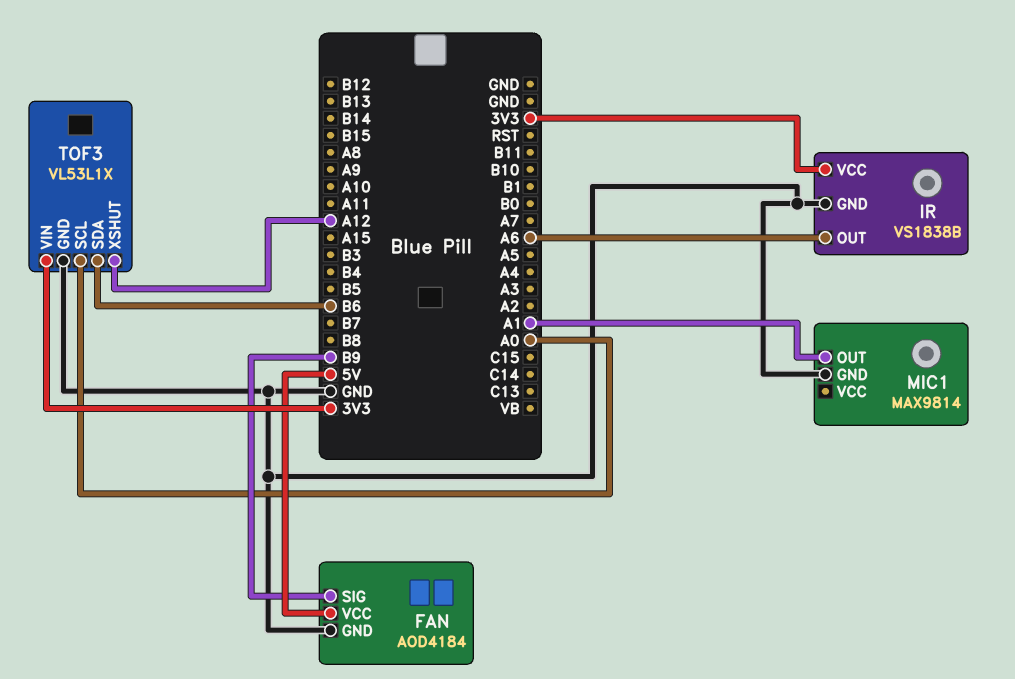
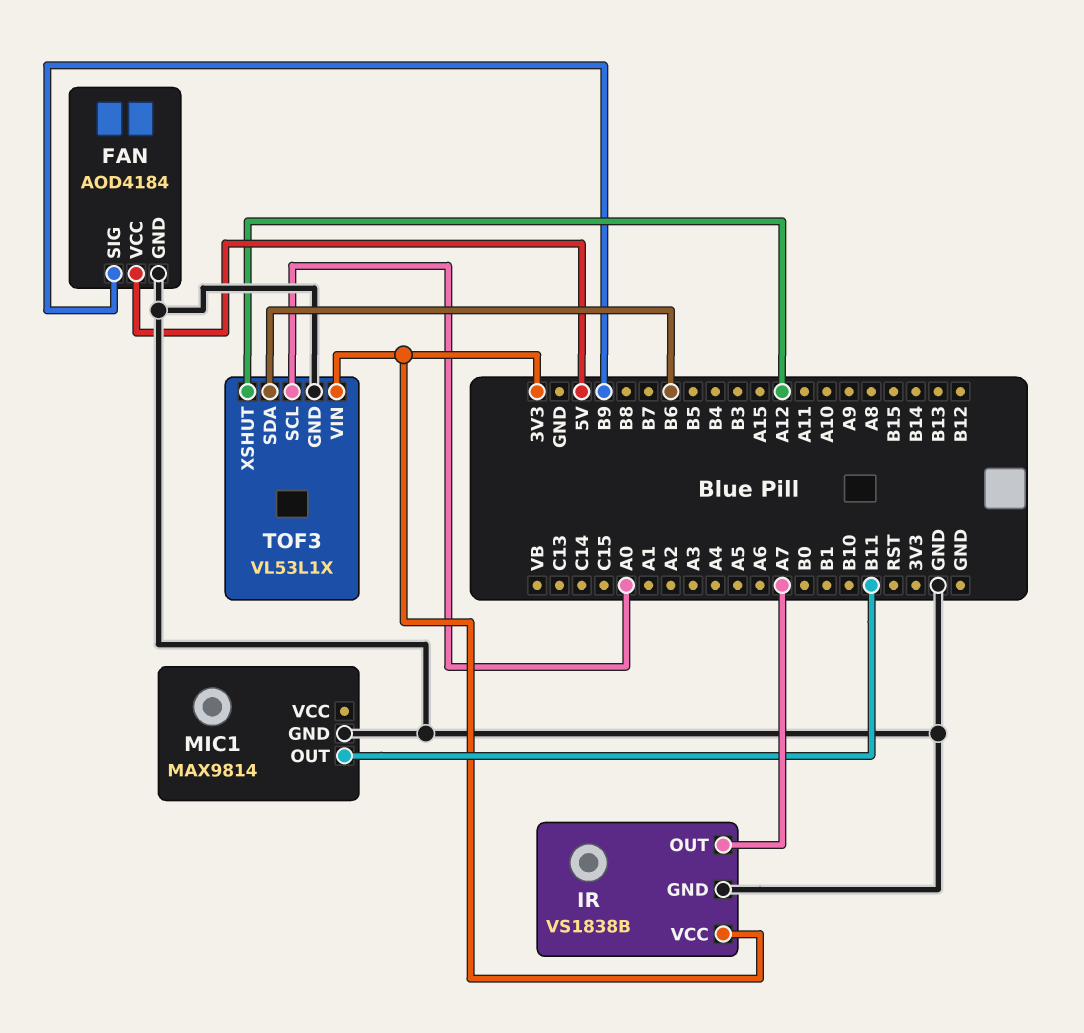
IR pin OUT: A6 -> A7
MIC1 pin OUT: A1 -> B11

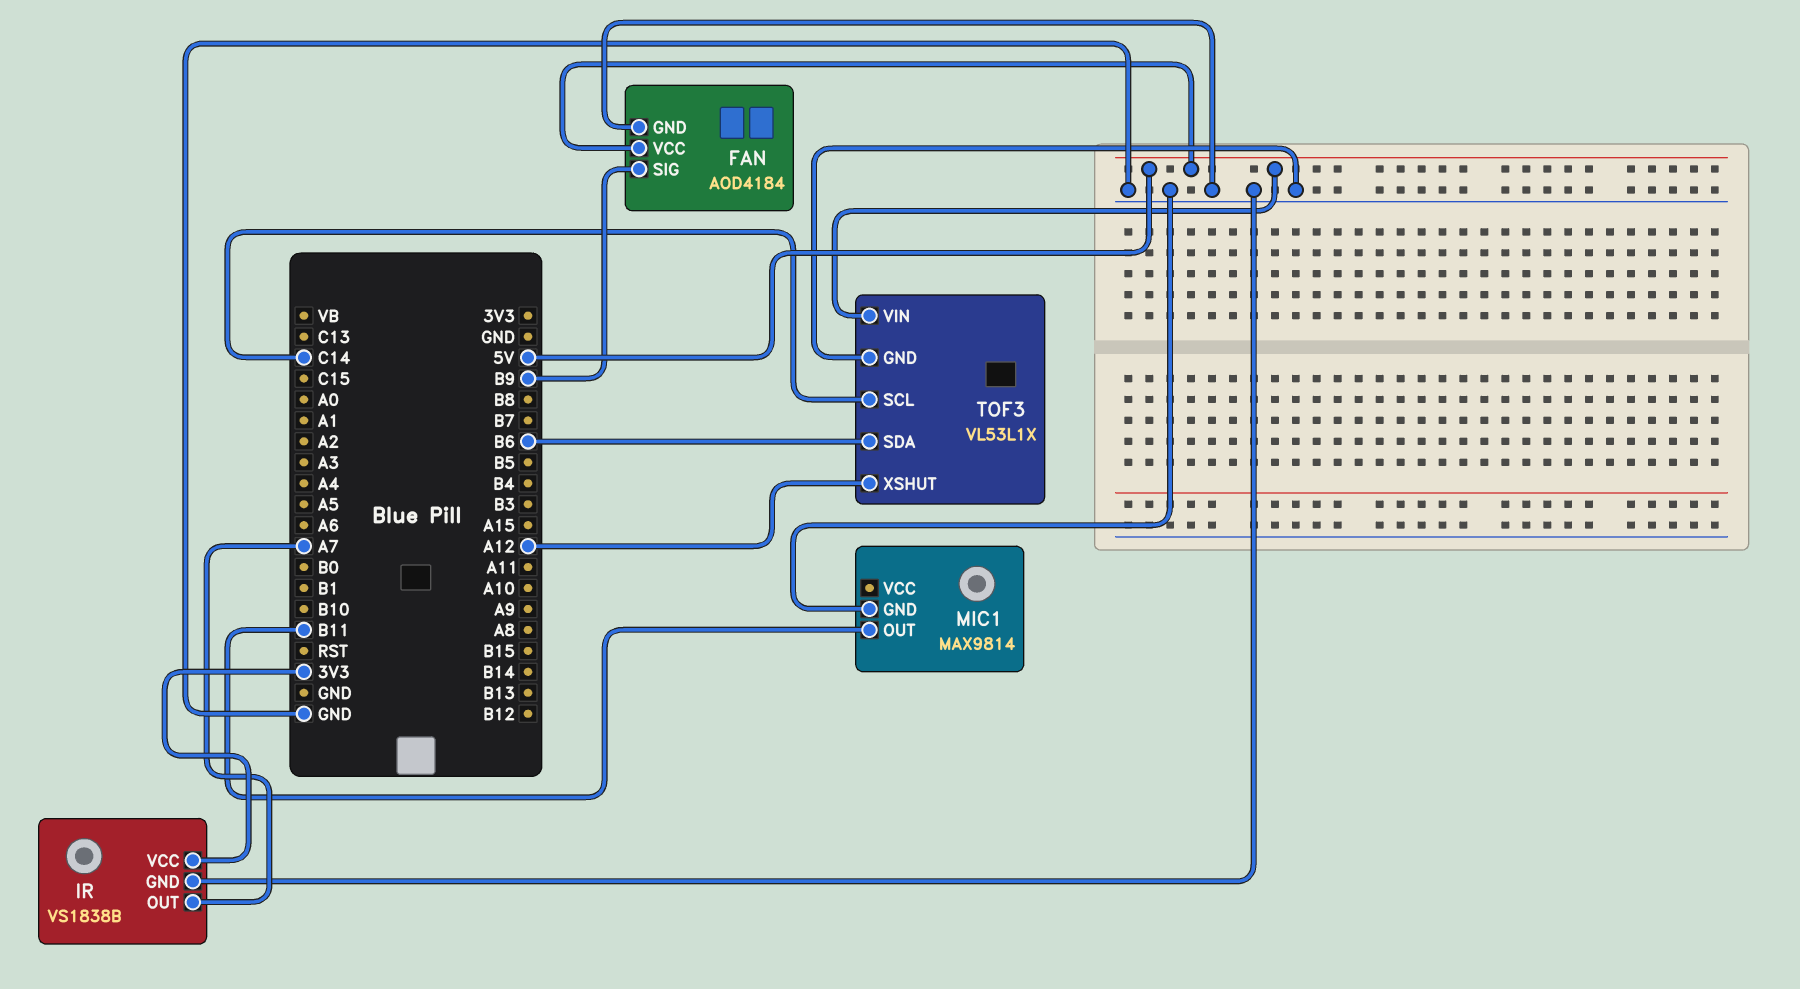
TOF3 pin SCL: A0 -> C14
TOF3 pin VIN: 3V3 -> 5V

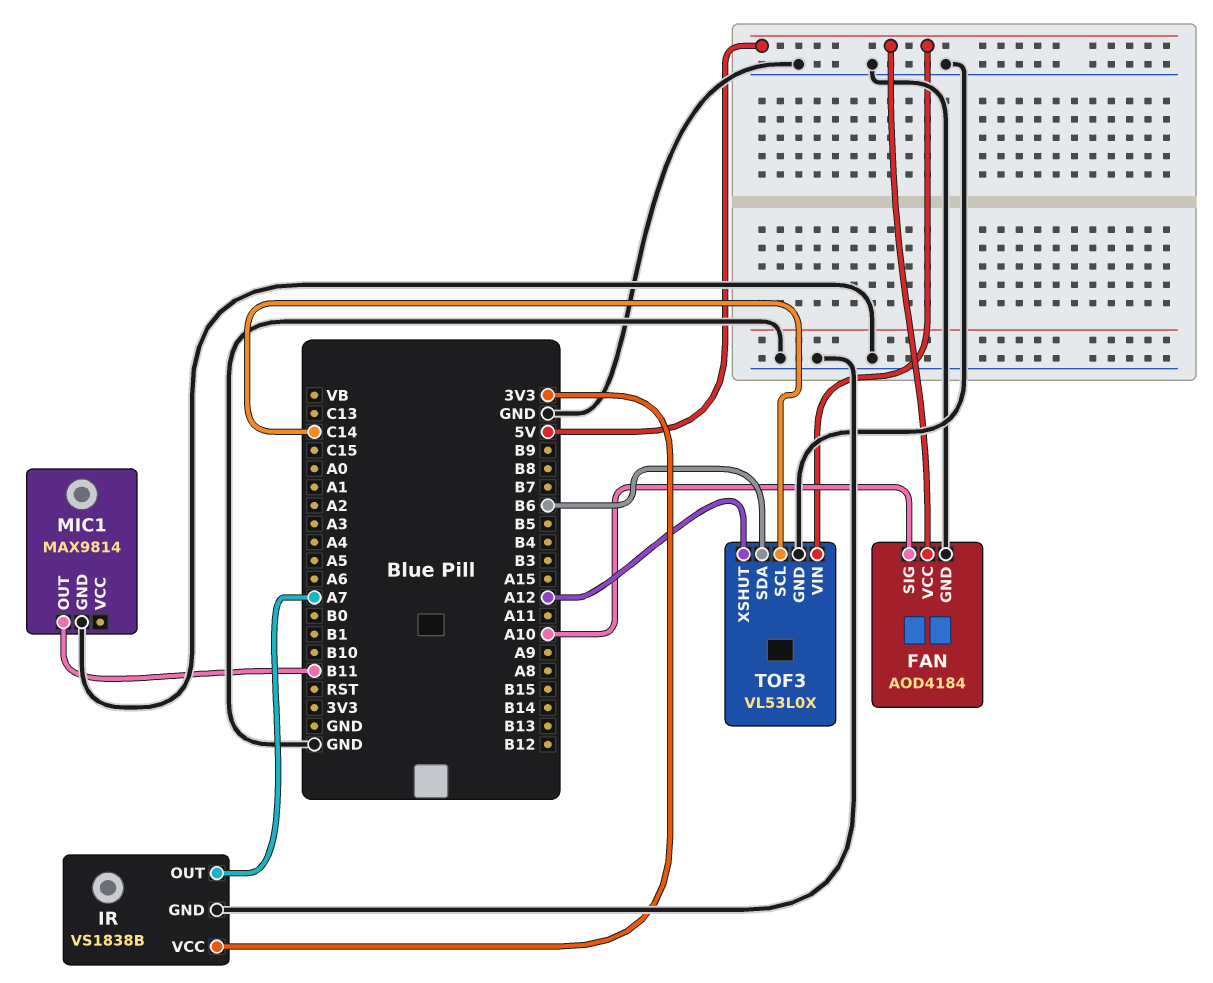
FAN pin SIG: B9 -> A10
TOF3: VL53L1X -> VL53L0X

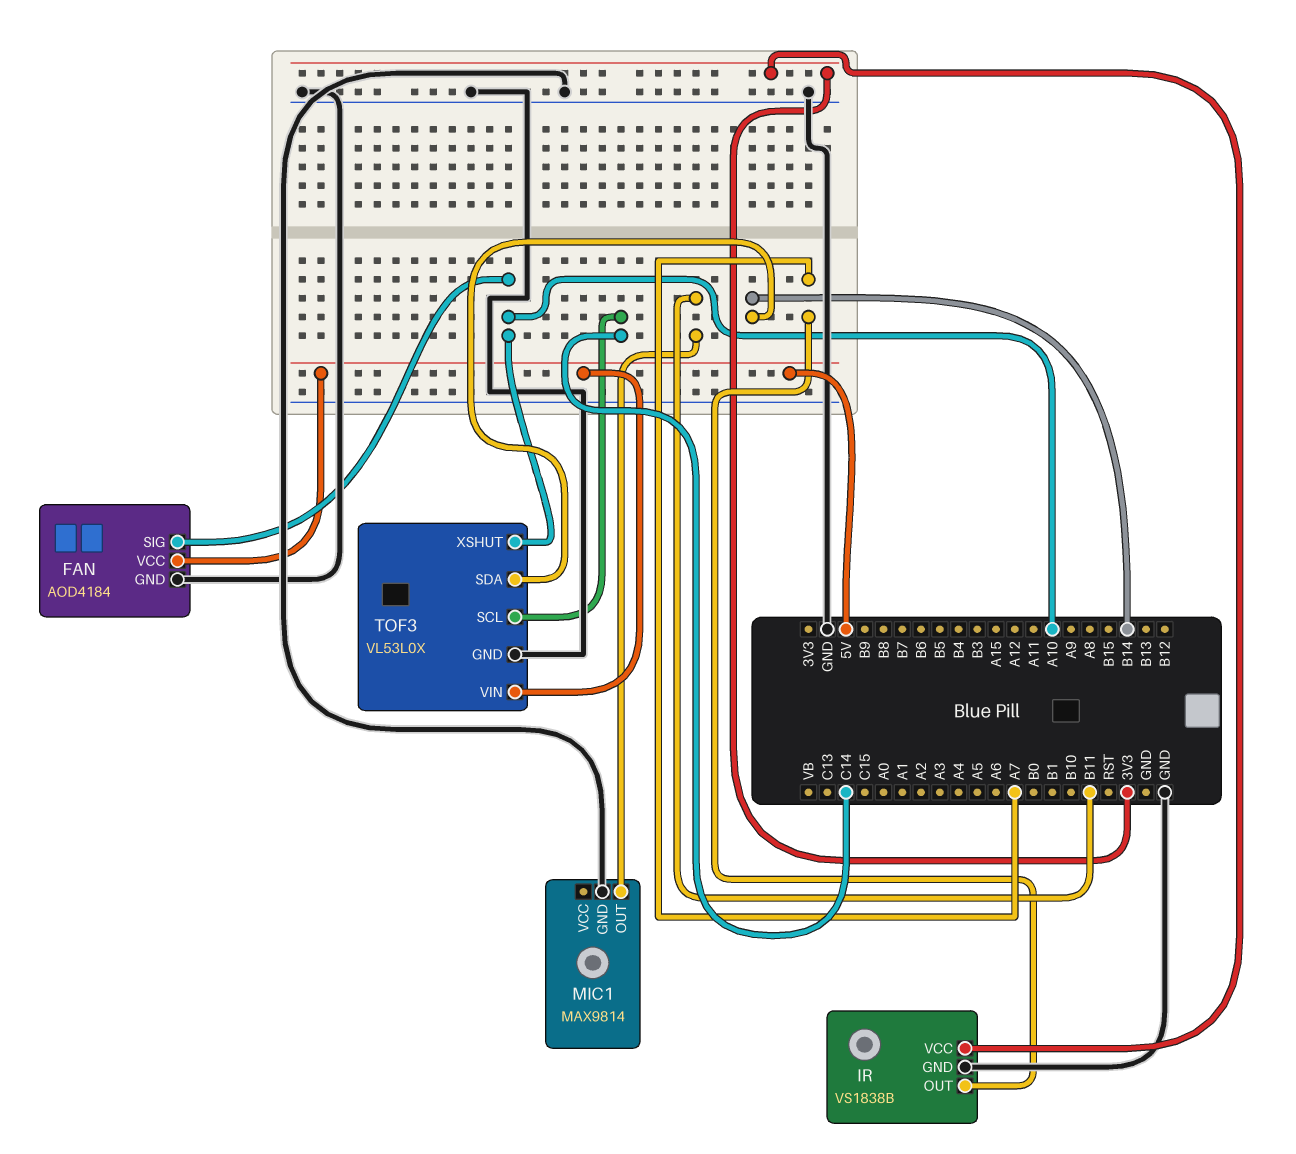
TOF3 pin SDA: B6 -> B14
TOF3 pin XSHUT: A12 -> A10

